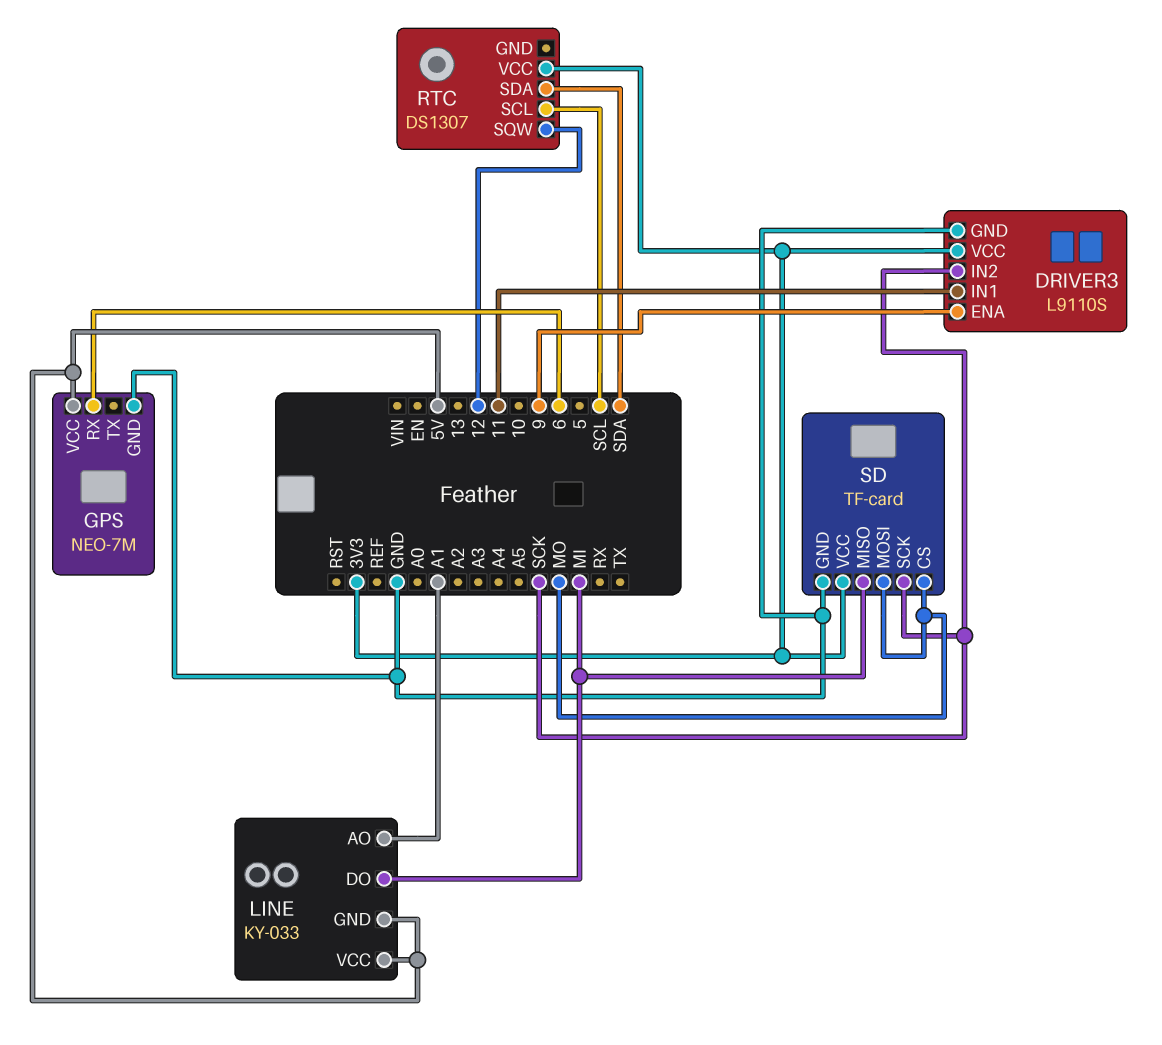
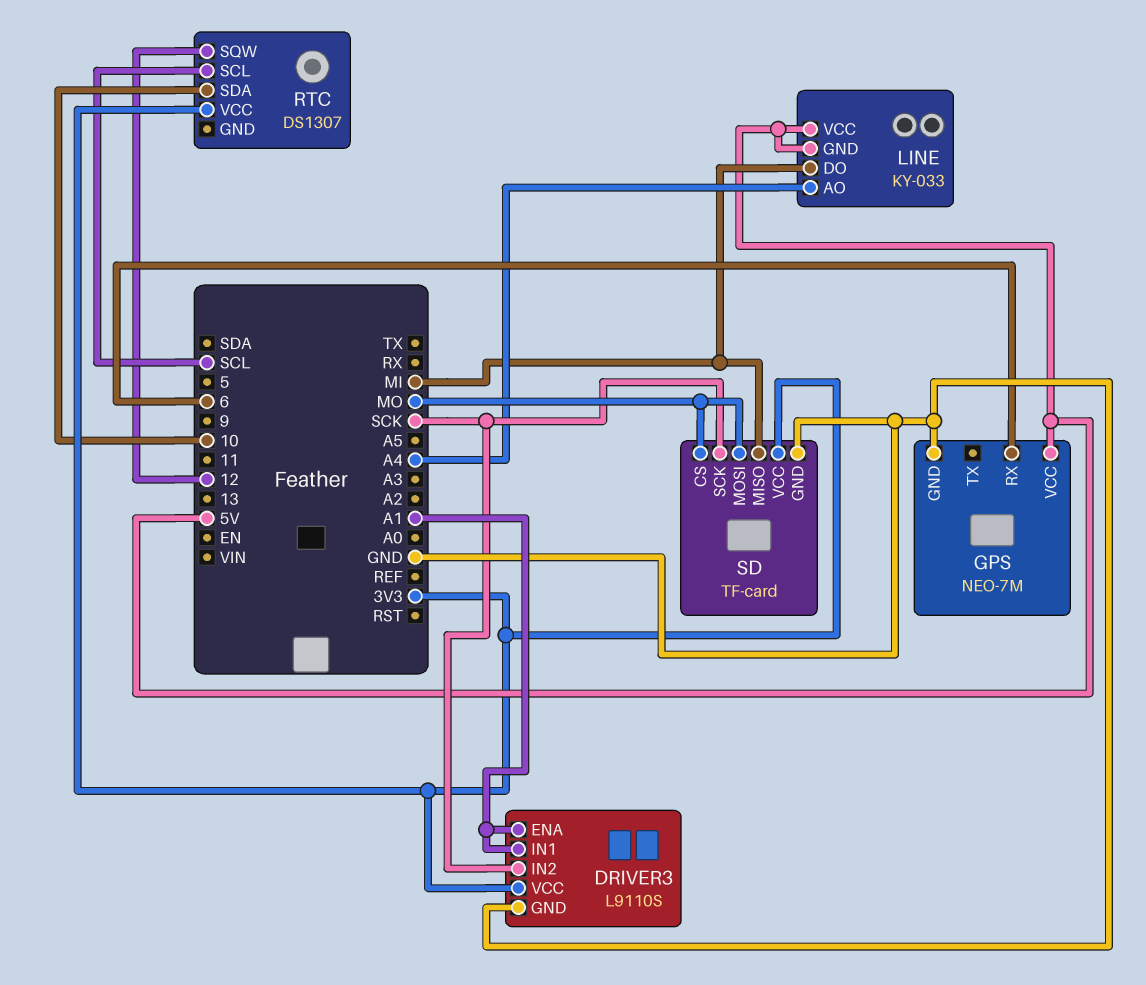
DRIVER3 pin ENA: 9 -> A1
DRIVER3 pin IN1: 11 -> A1
LINE pin AO: A1 -> A4
RTC pin SDA: SDA -> 10

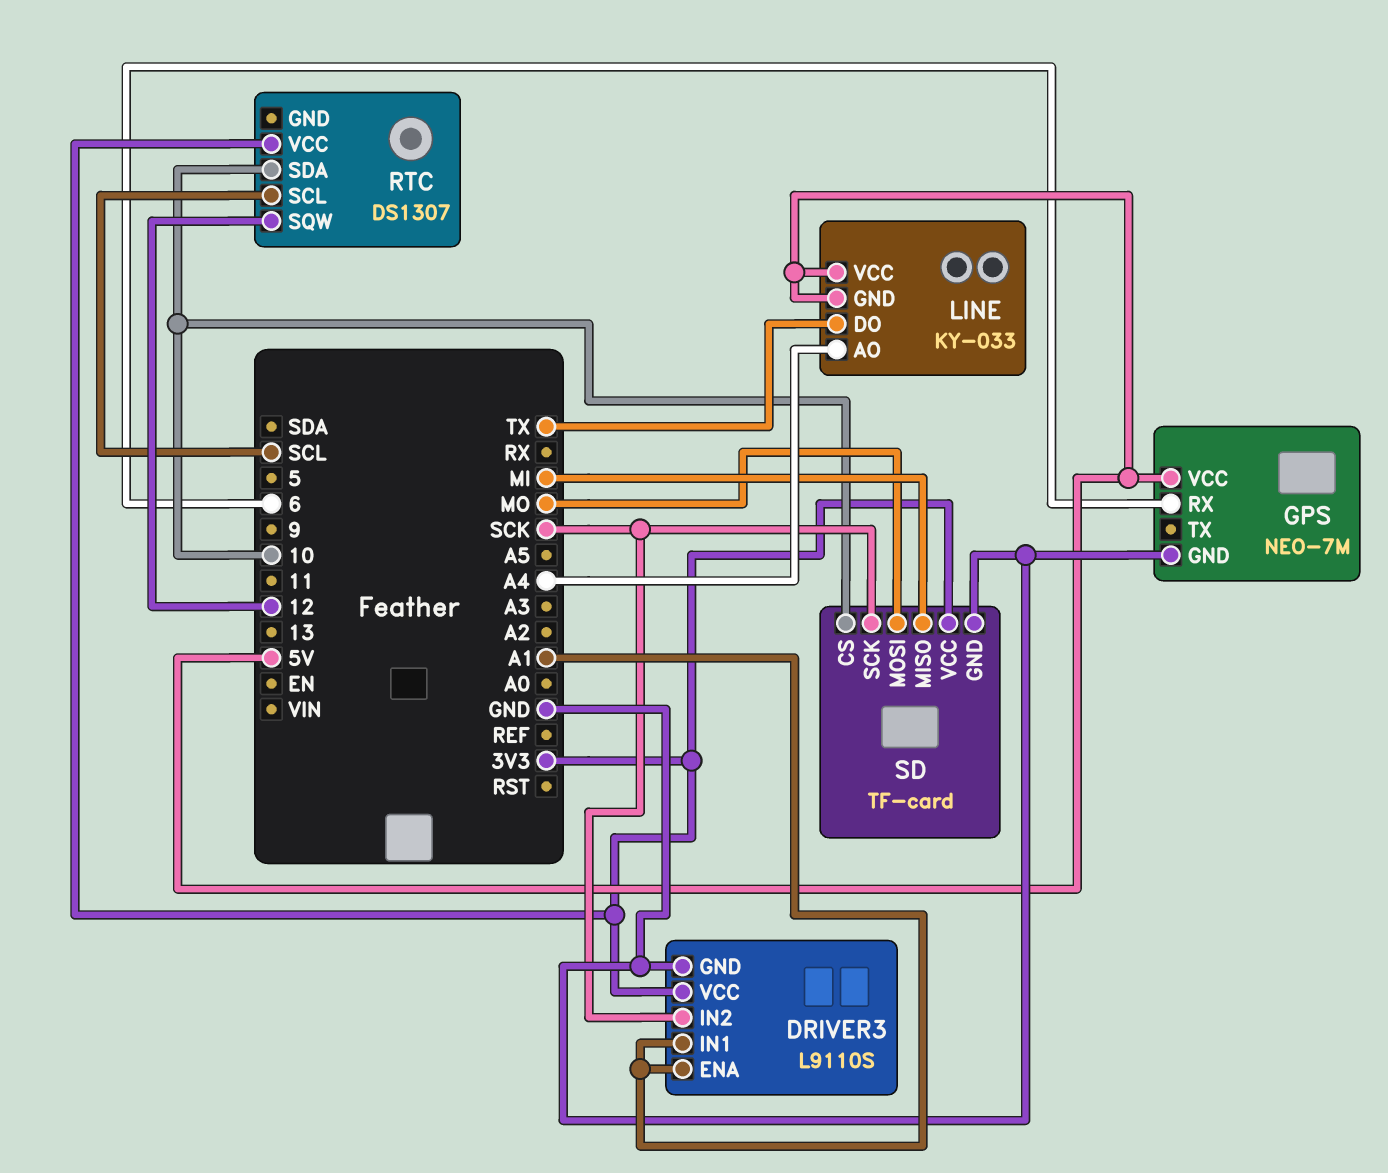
LINE pin DO: MI -> TX
SD pin CS: MO -> 10

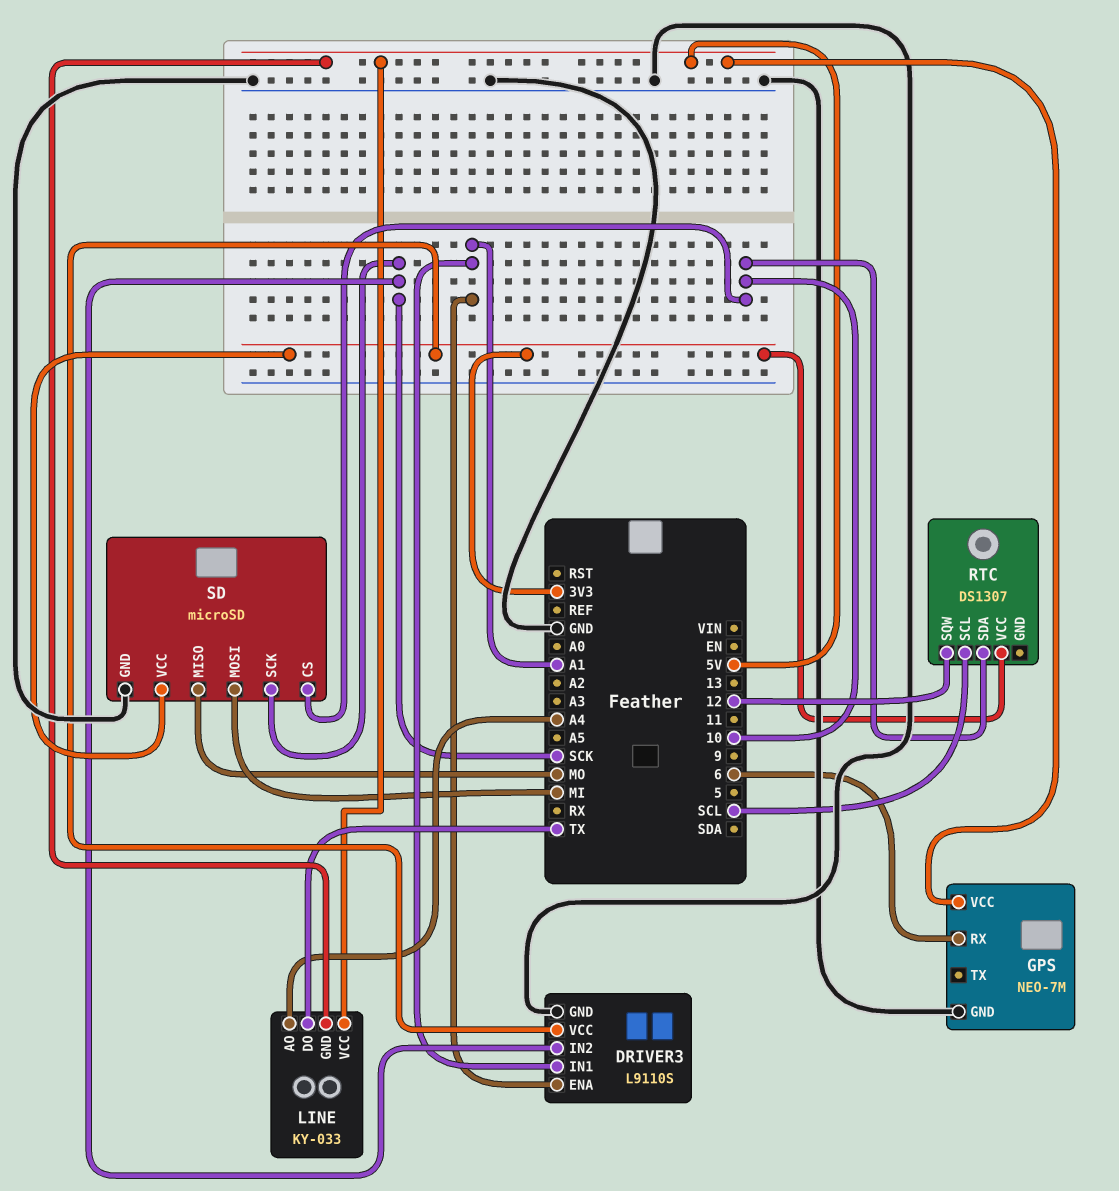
SD: TF-card -> microSD
SD pin MISO: MI -> MO
SD pin MOSI: MO -> MI

